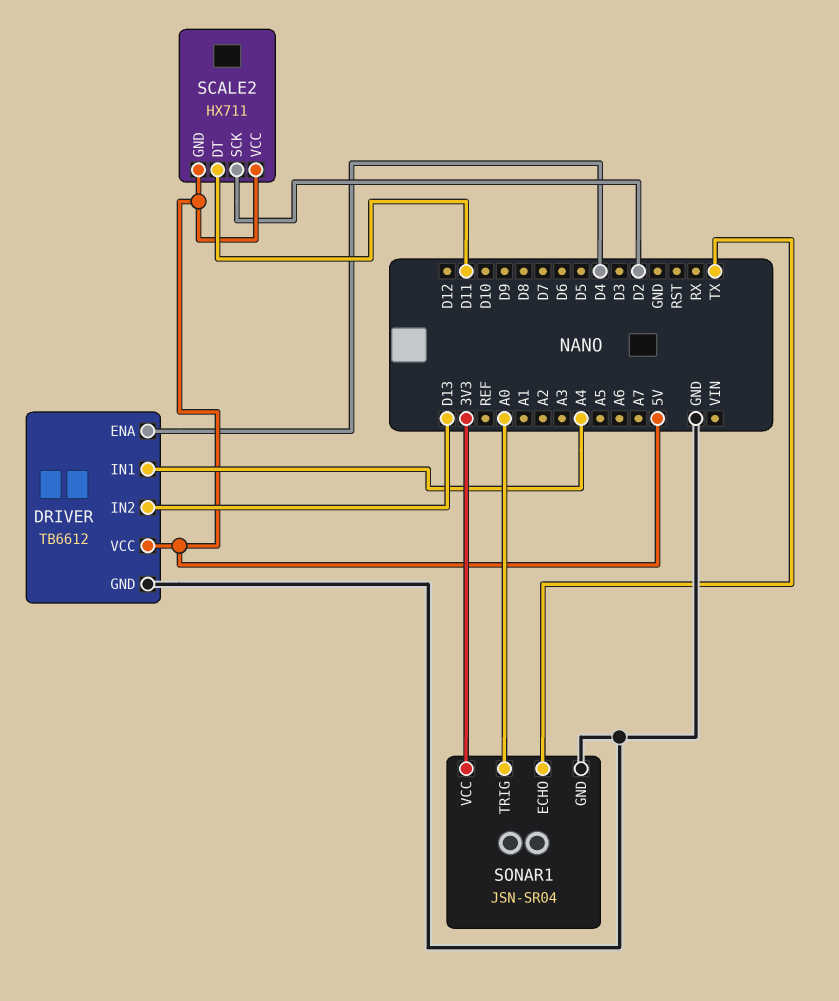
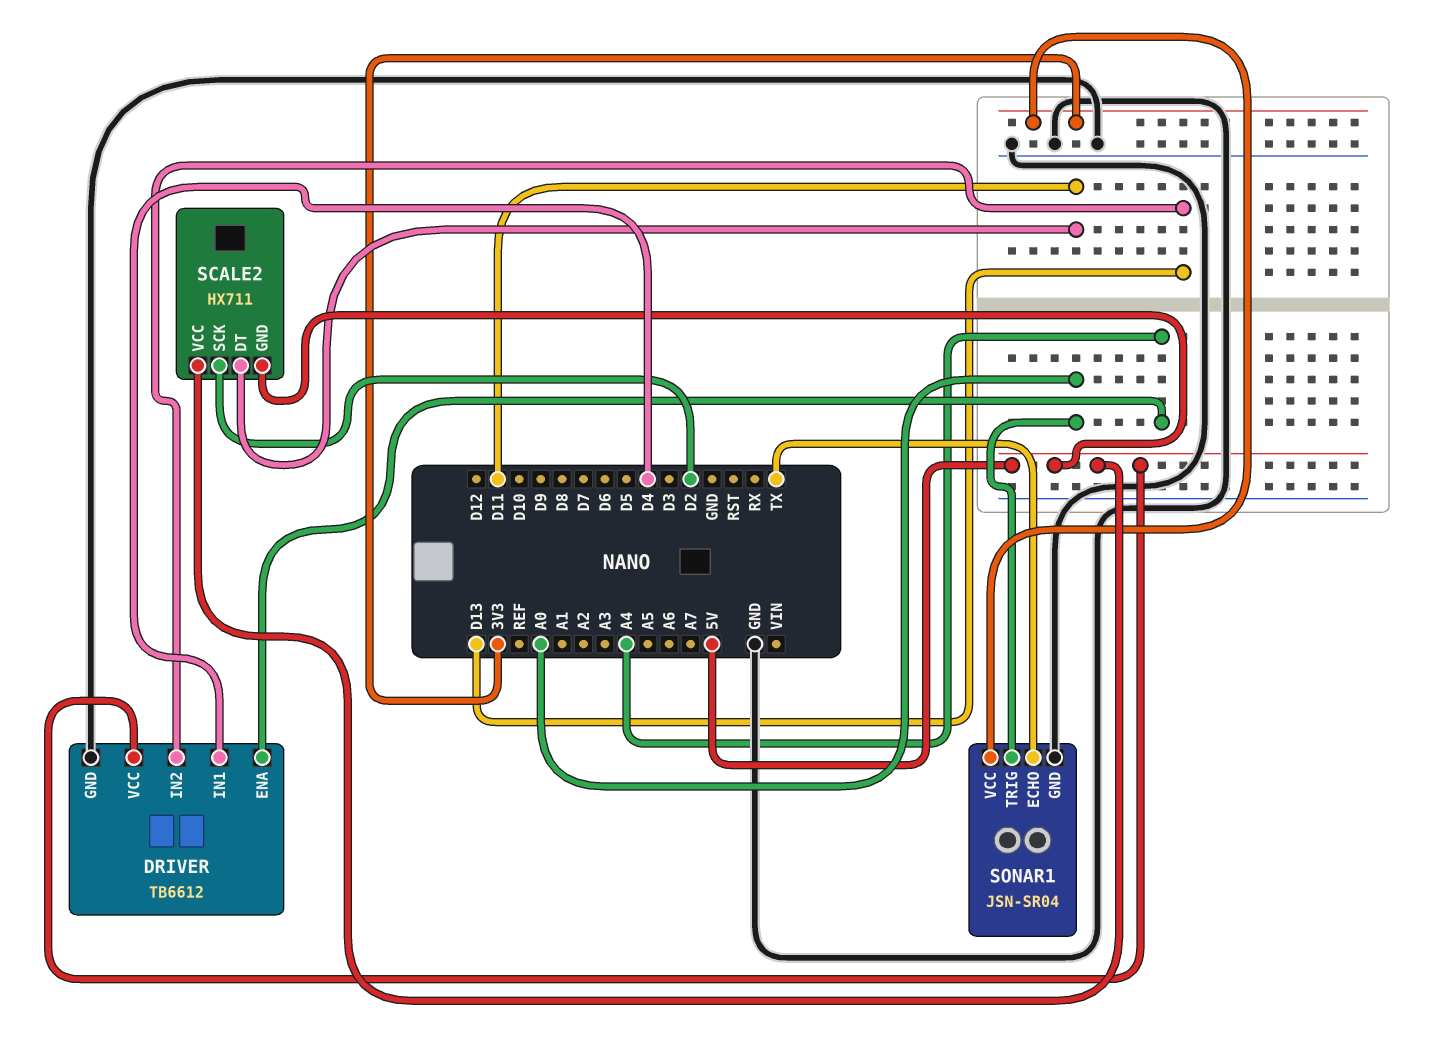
DRIVER pin ENA: D4 -> A4
DRIVER pin IN1: A4 -> D4

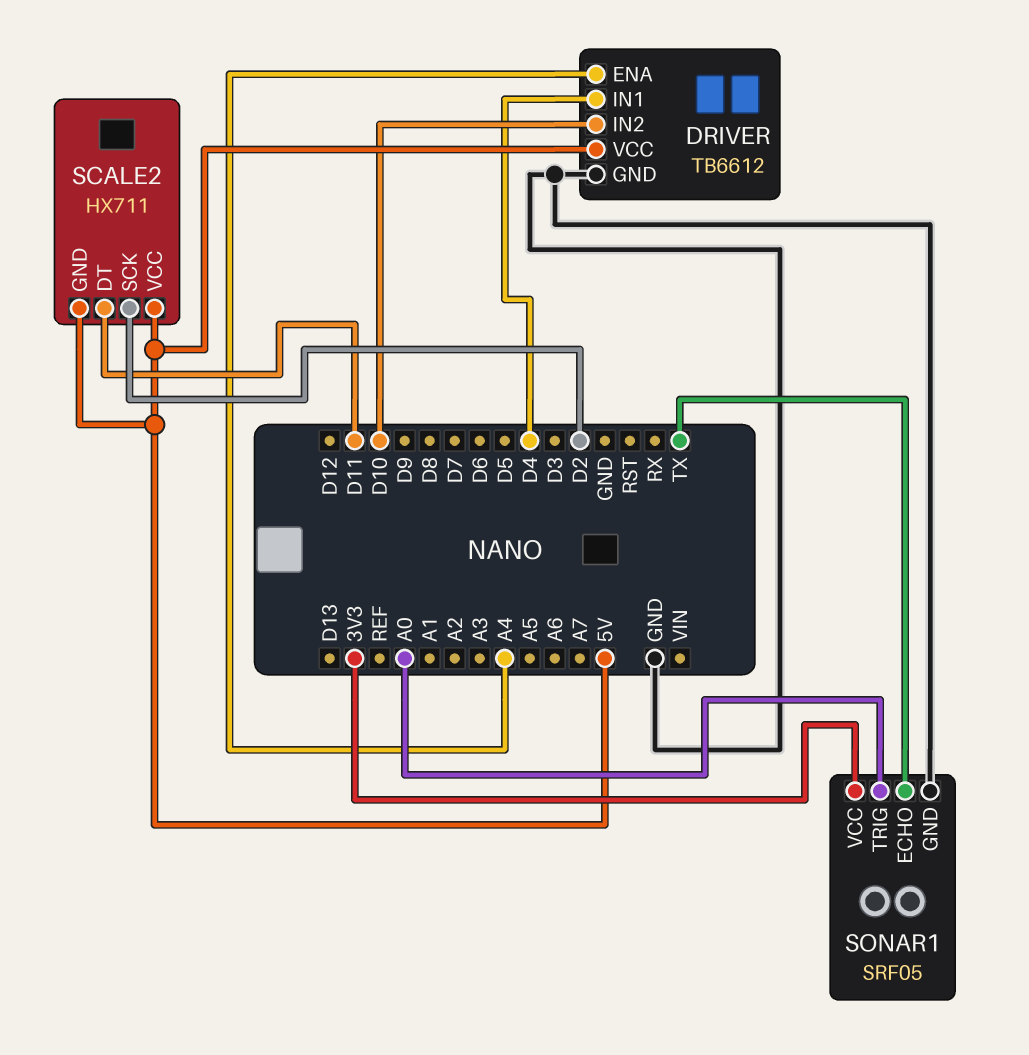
DRIVER pin IN2: D13 -> D10
SONAR1: JSN-SR04 -> SRF05

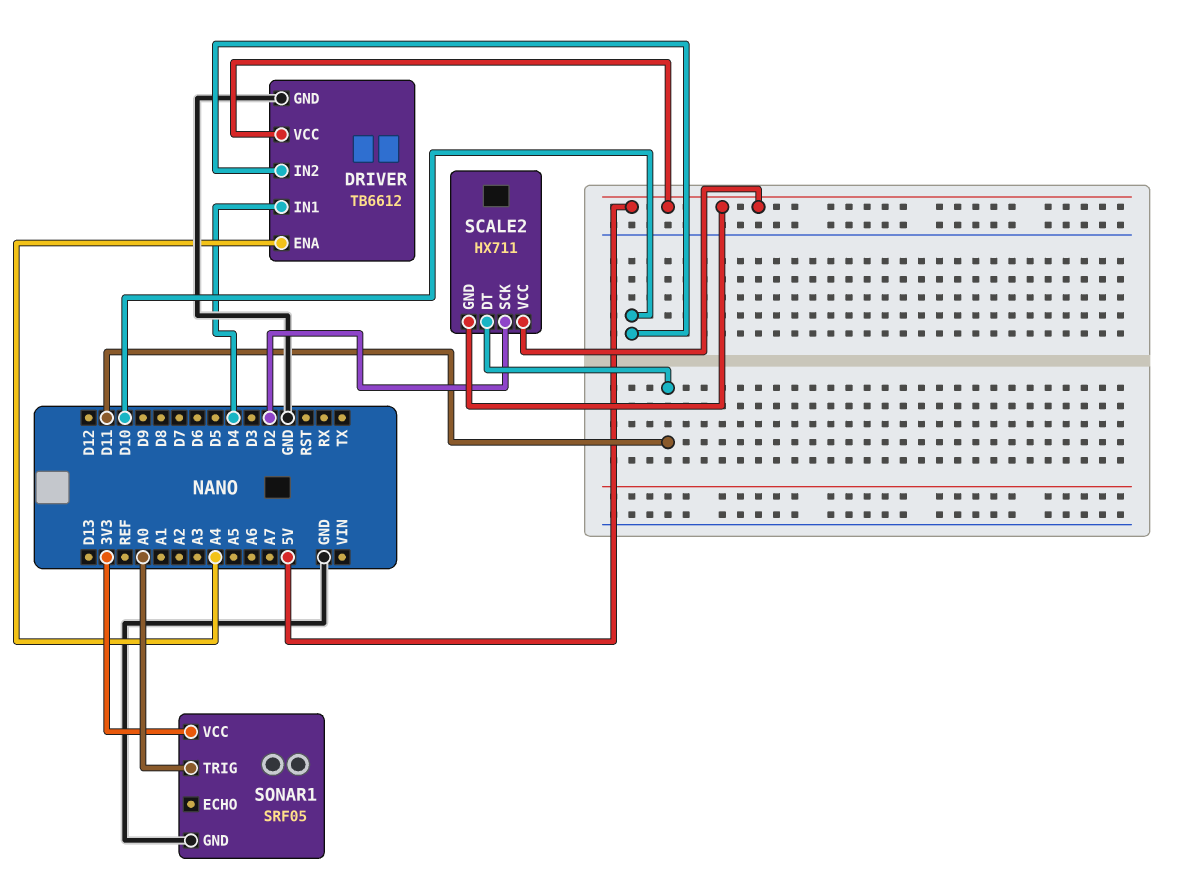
SONAR1 pin ECHO: TX -> none

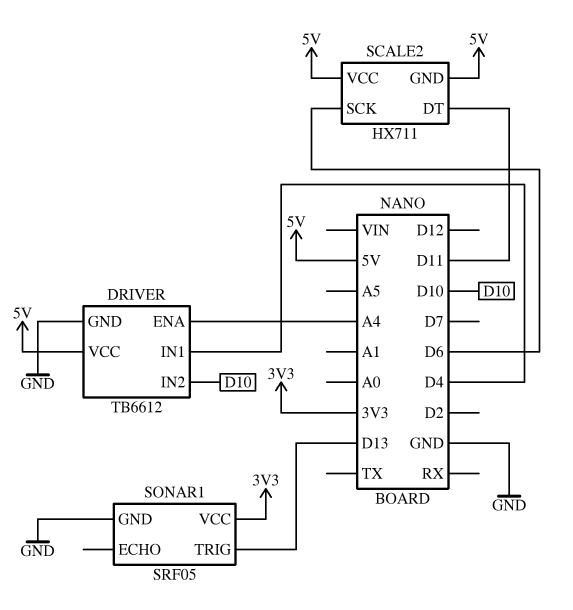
SCALE2 pin SCK: D2 -> D6
SONAR1 pin TRIG: A0 -> D13

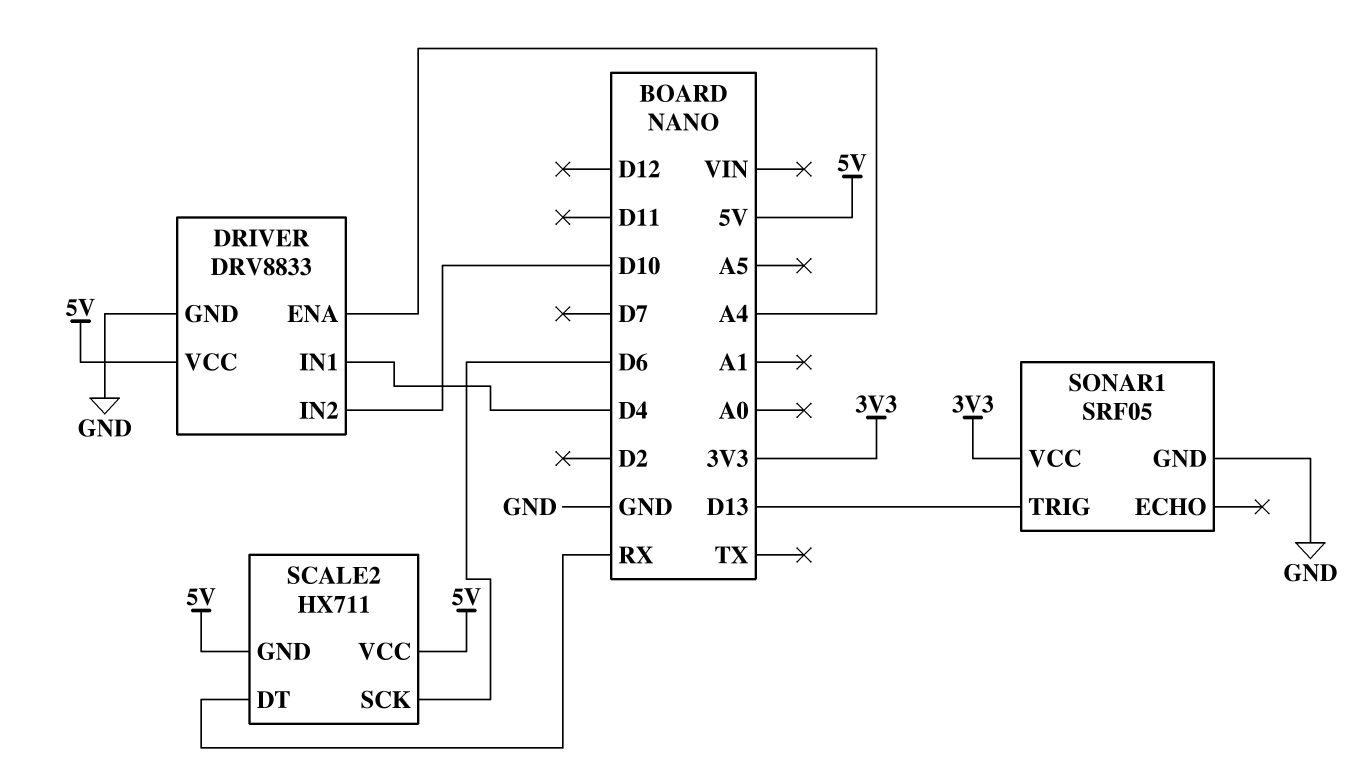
DRIVER: TB6612 -> DRV8833
SCALE2 pin DT: D11 -> RX

